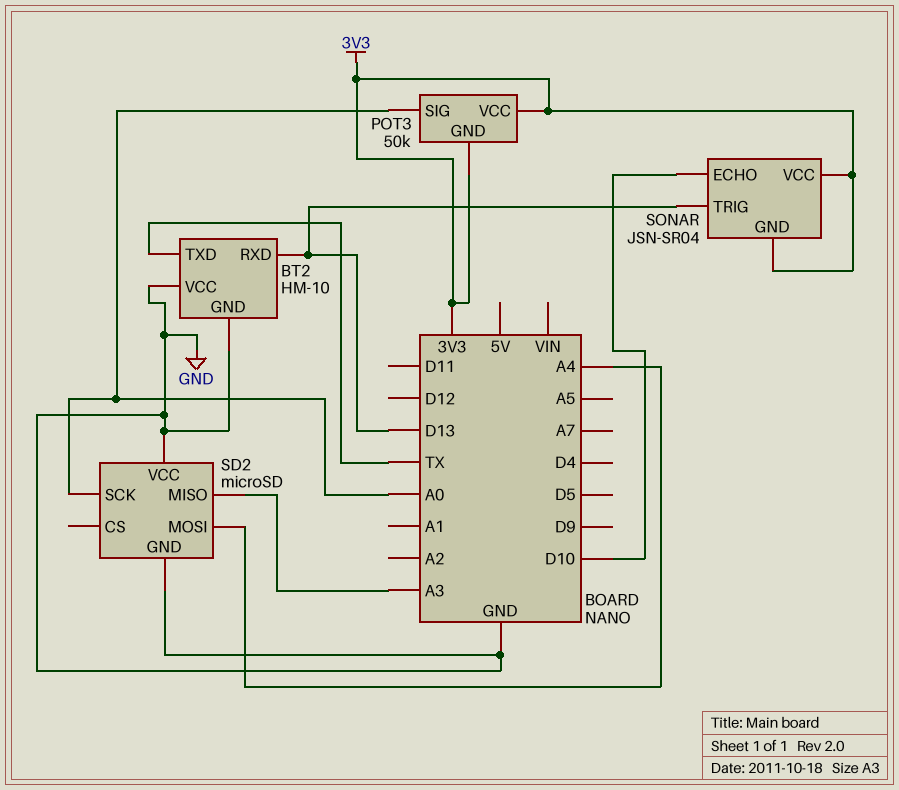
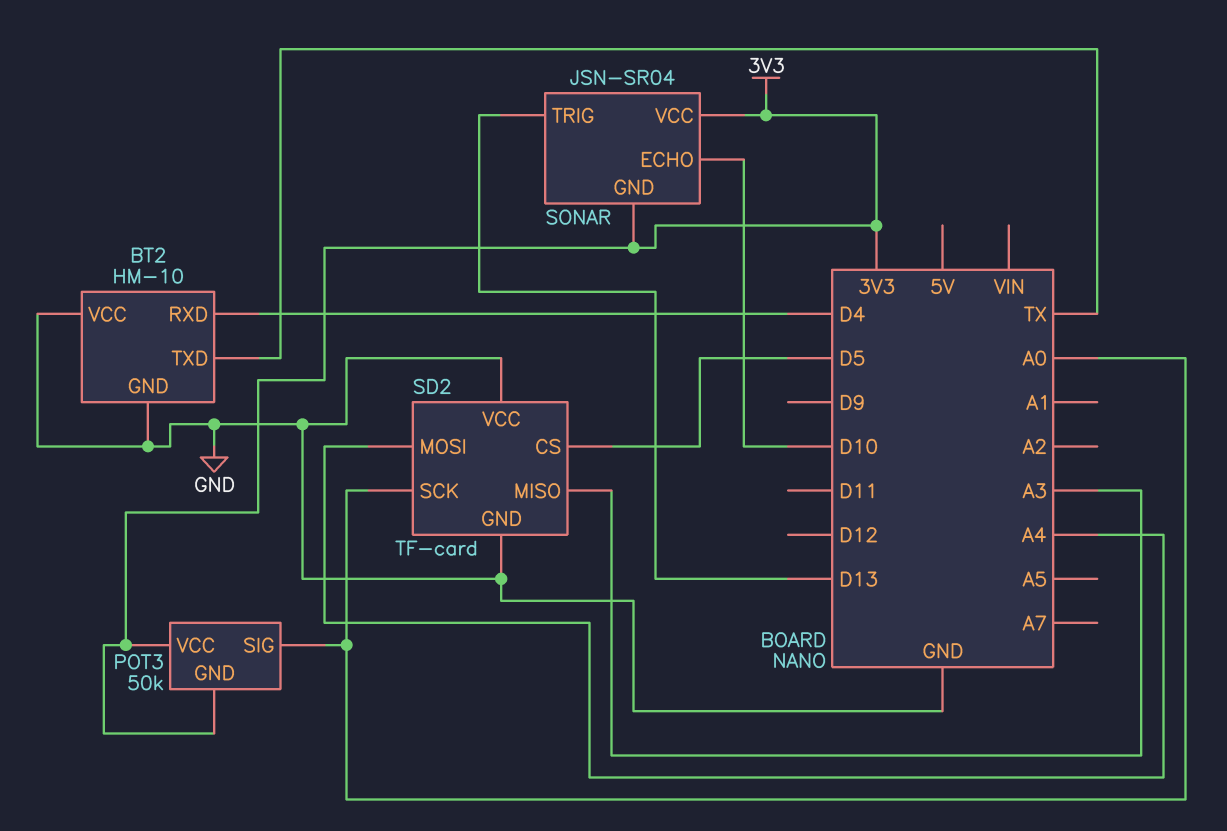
BT2 pin RXD: D13 -> D4
SD2: microSD -> TF-card
SD2 pin CS: none -> D5

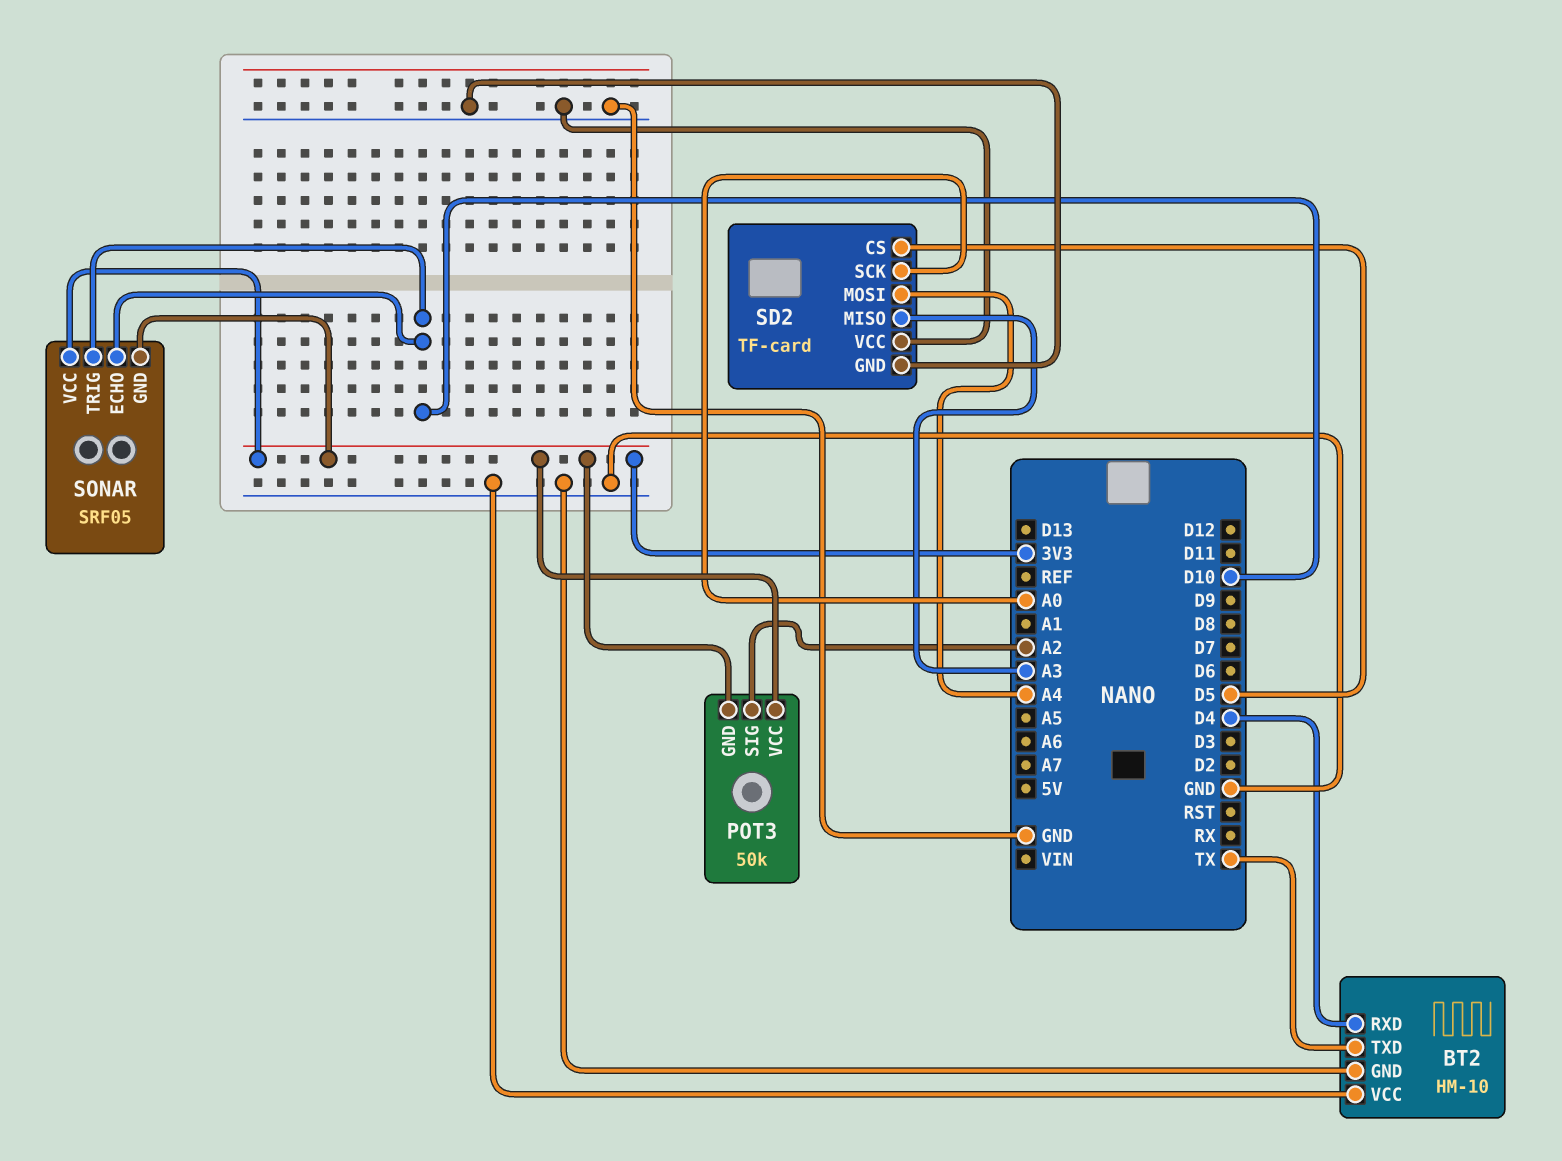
POT3 pin SIG: A0 -> A2
SONAR: JSN-SR04 -> SRF05
SONAR pin TRIG: D13 -> D10

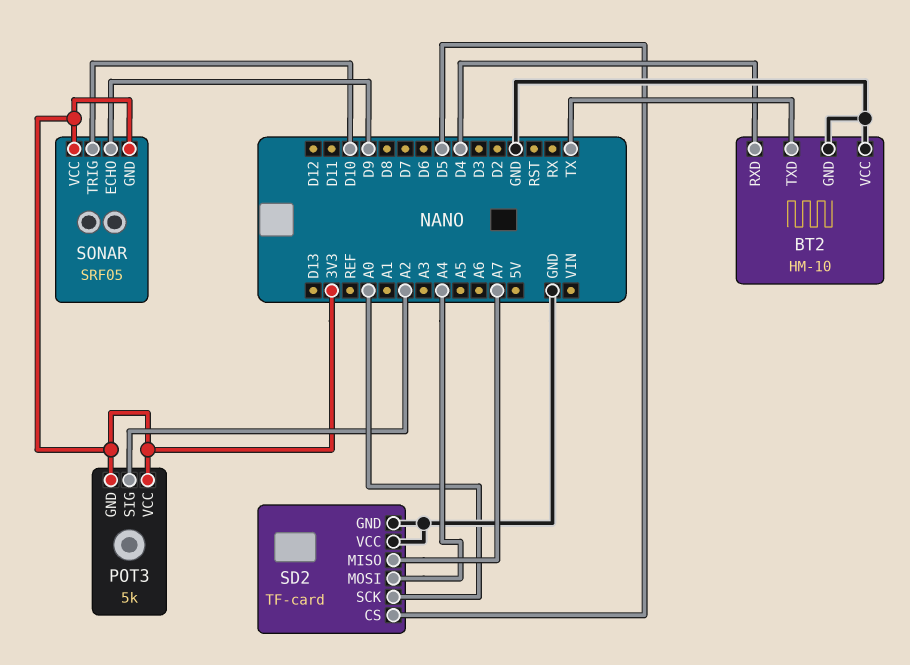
POT3: 50k -> 5k
SD2 pin MISO: A3 -> A7
SONAR pin ECHO: D10 -> D9

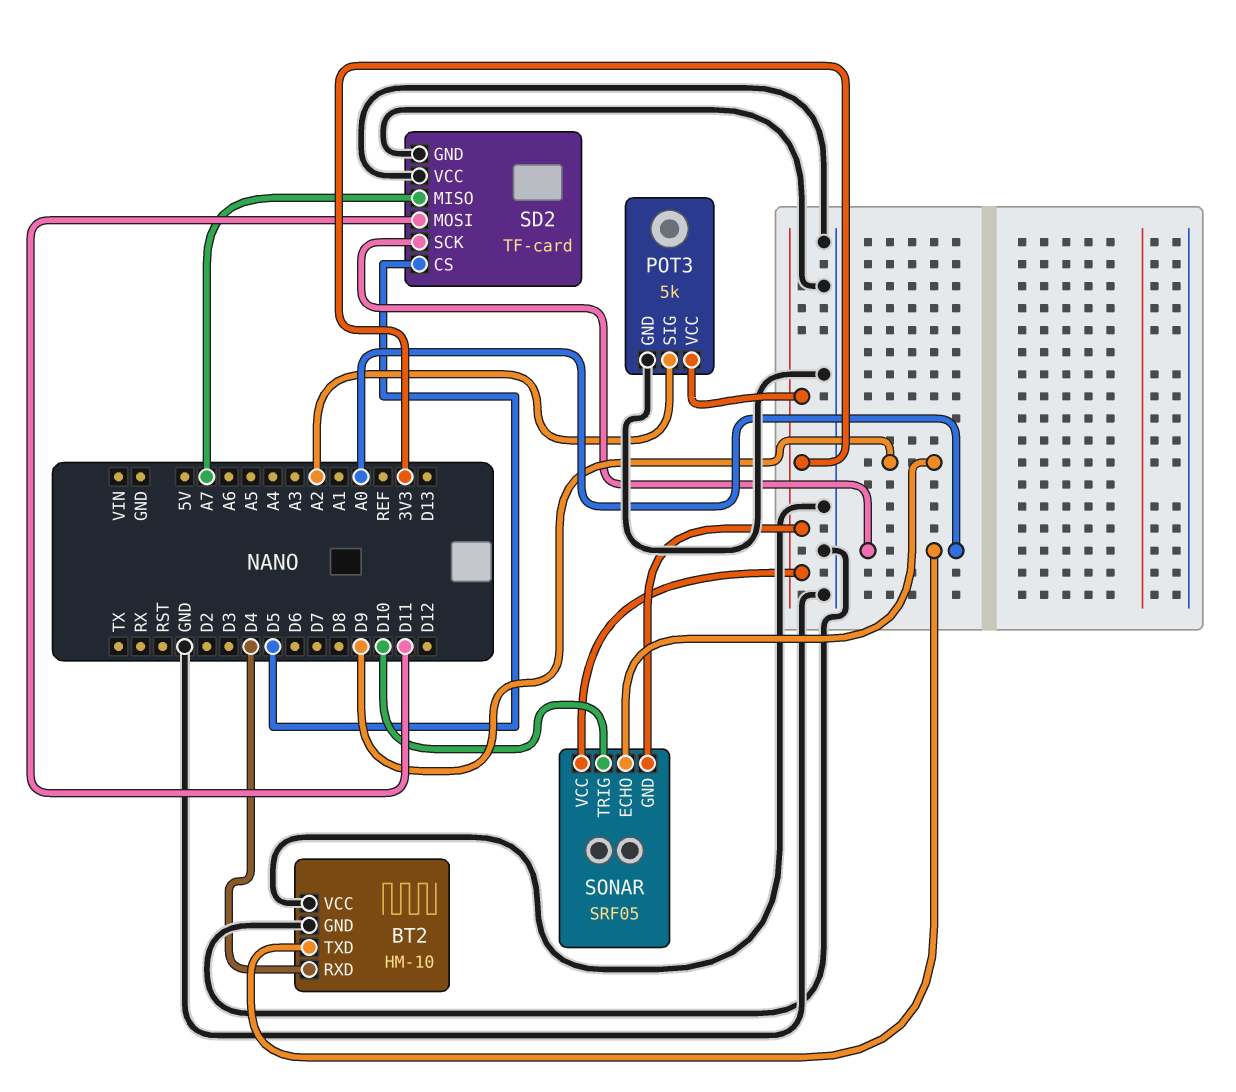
BT2 pin TXD: TX -> A0
POT3 pin GND: 3V3 -> GND
SD2 pin MOSI: A4 -> D11

